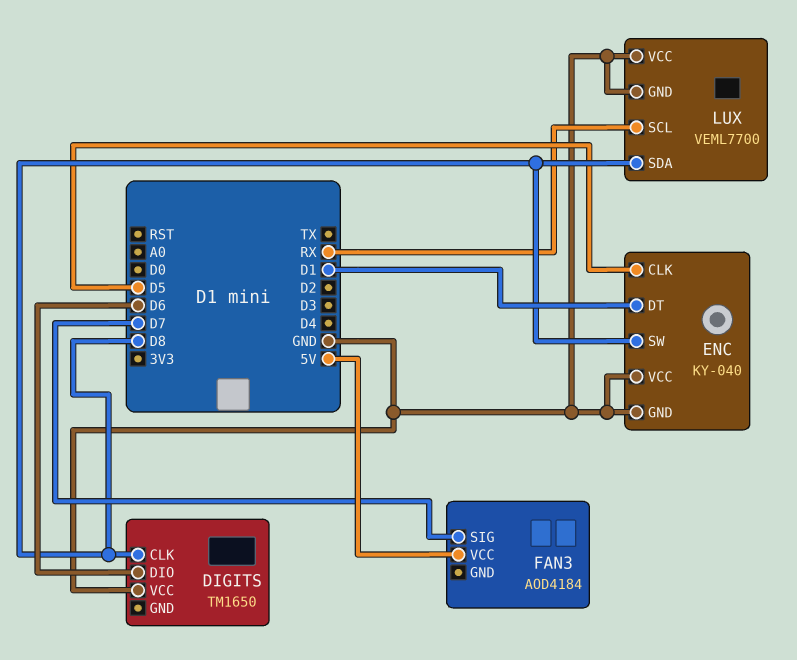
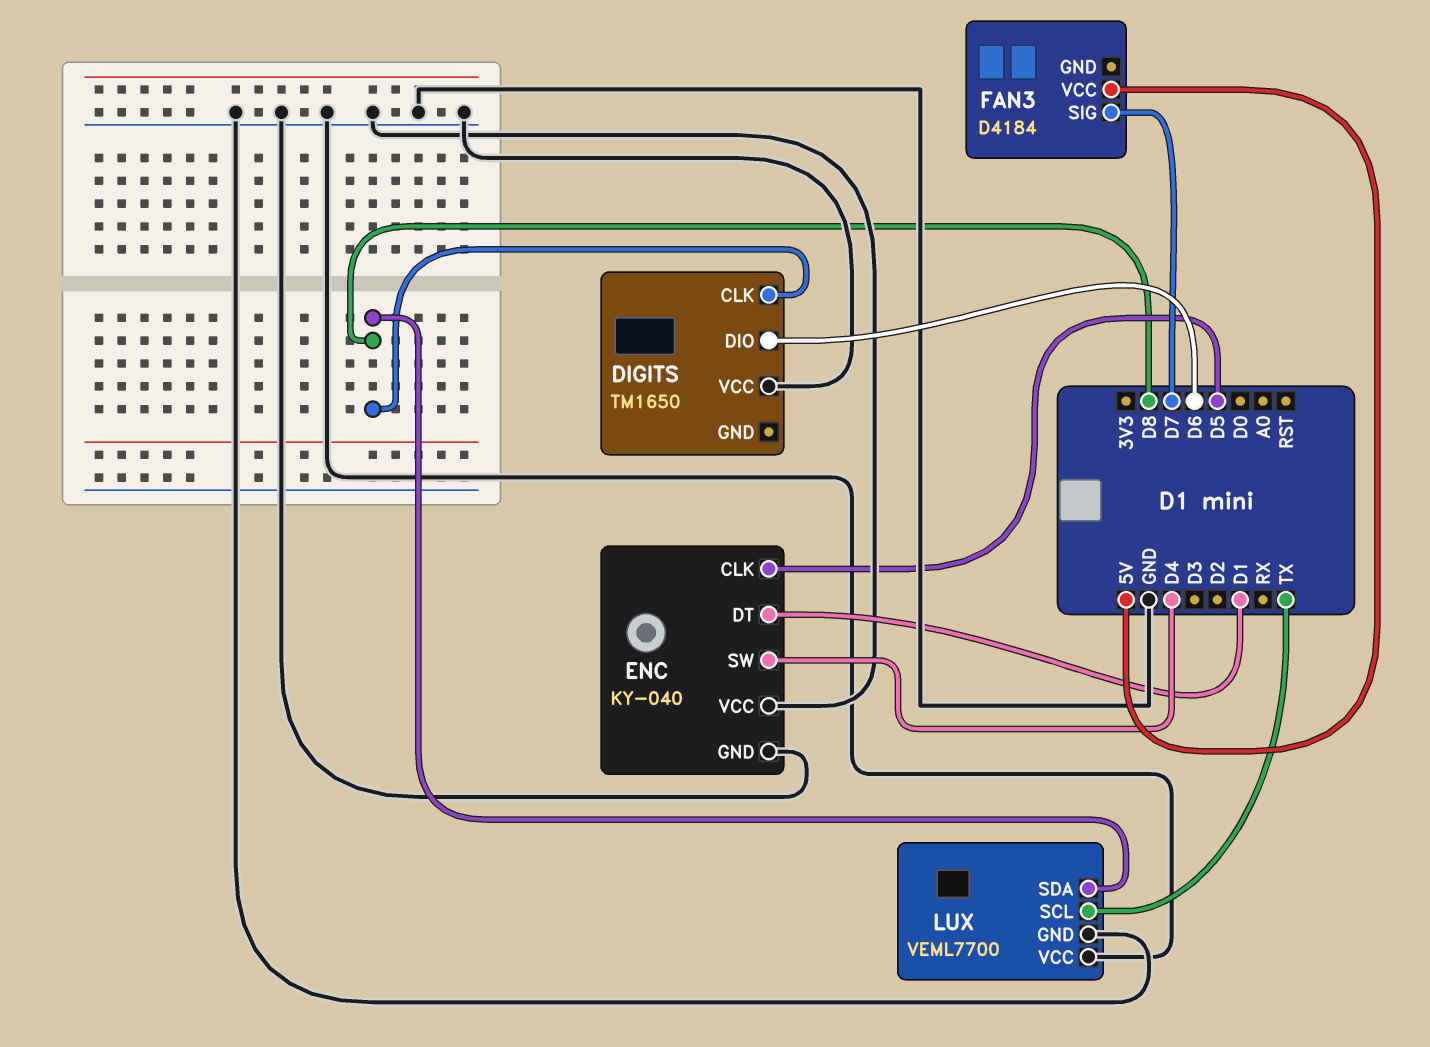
ENC pin SW: D8 -> D4
FAN3: AOD4184 -> D4184
LUX pin SCL: RX -> TX

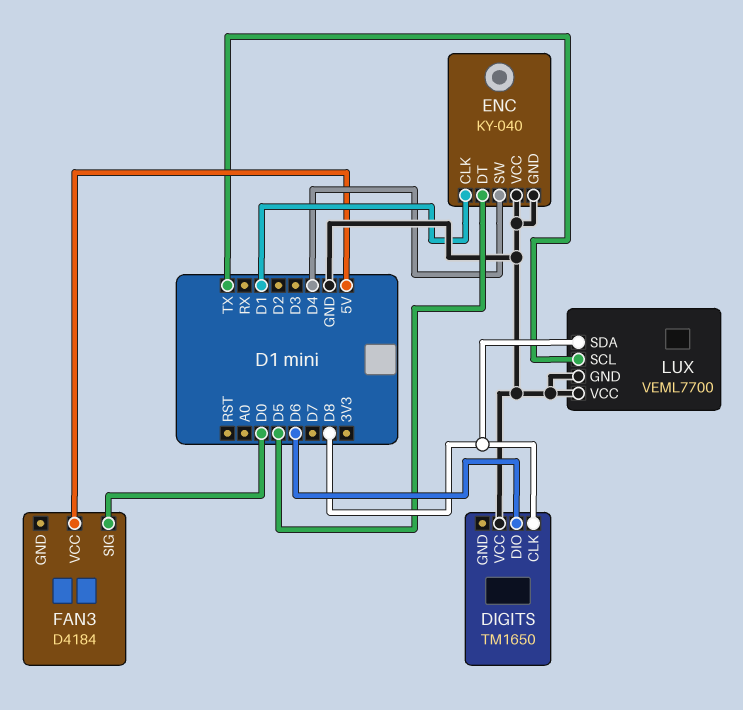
ENC pin CLK: D5 -> D1
ENC pin DT: D1 -> D5
FAN3 pin SIG: D7 -> D0

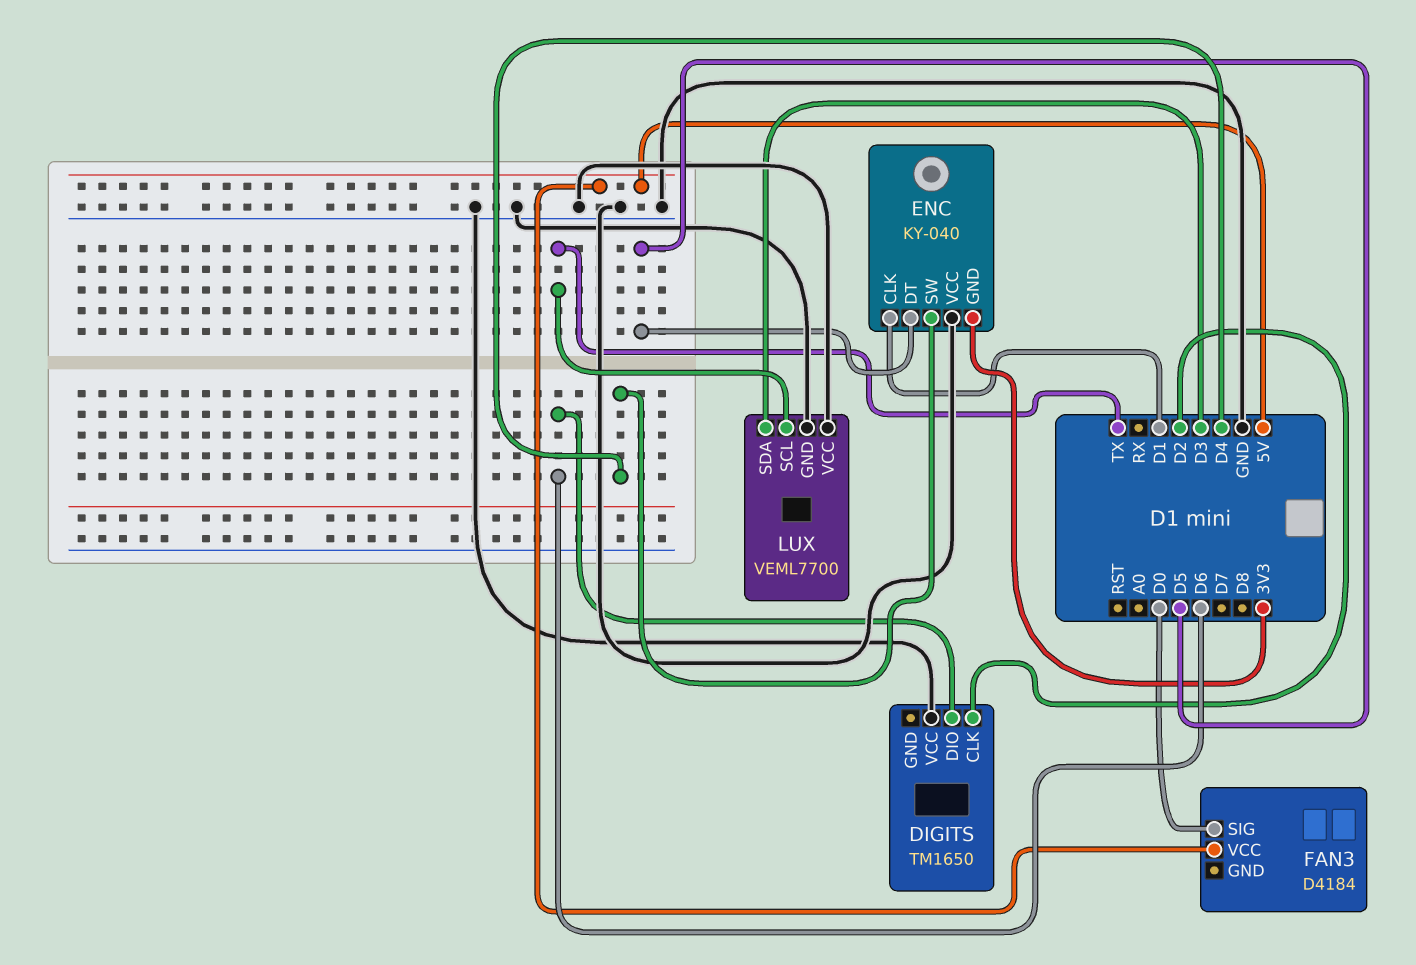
DIGITS pin CLK: D8 -> D2
ENC pin GND: GND -> 3V3
LUX pin SDA: D8 -> D3

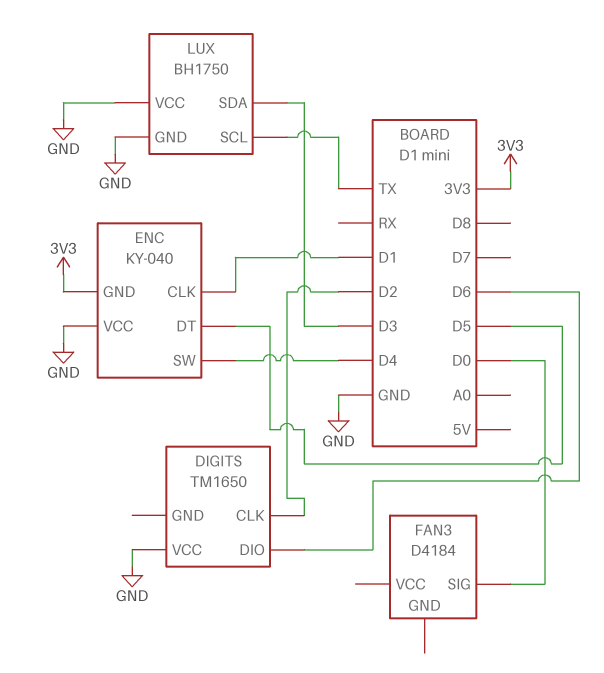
FAN3 pin VCC: 5V -> none
LUX: VEML7700 -> BH1750

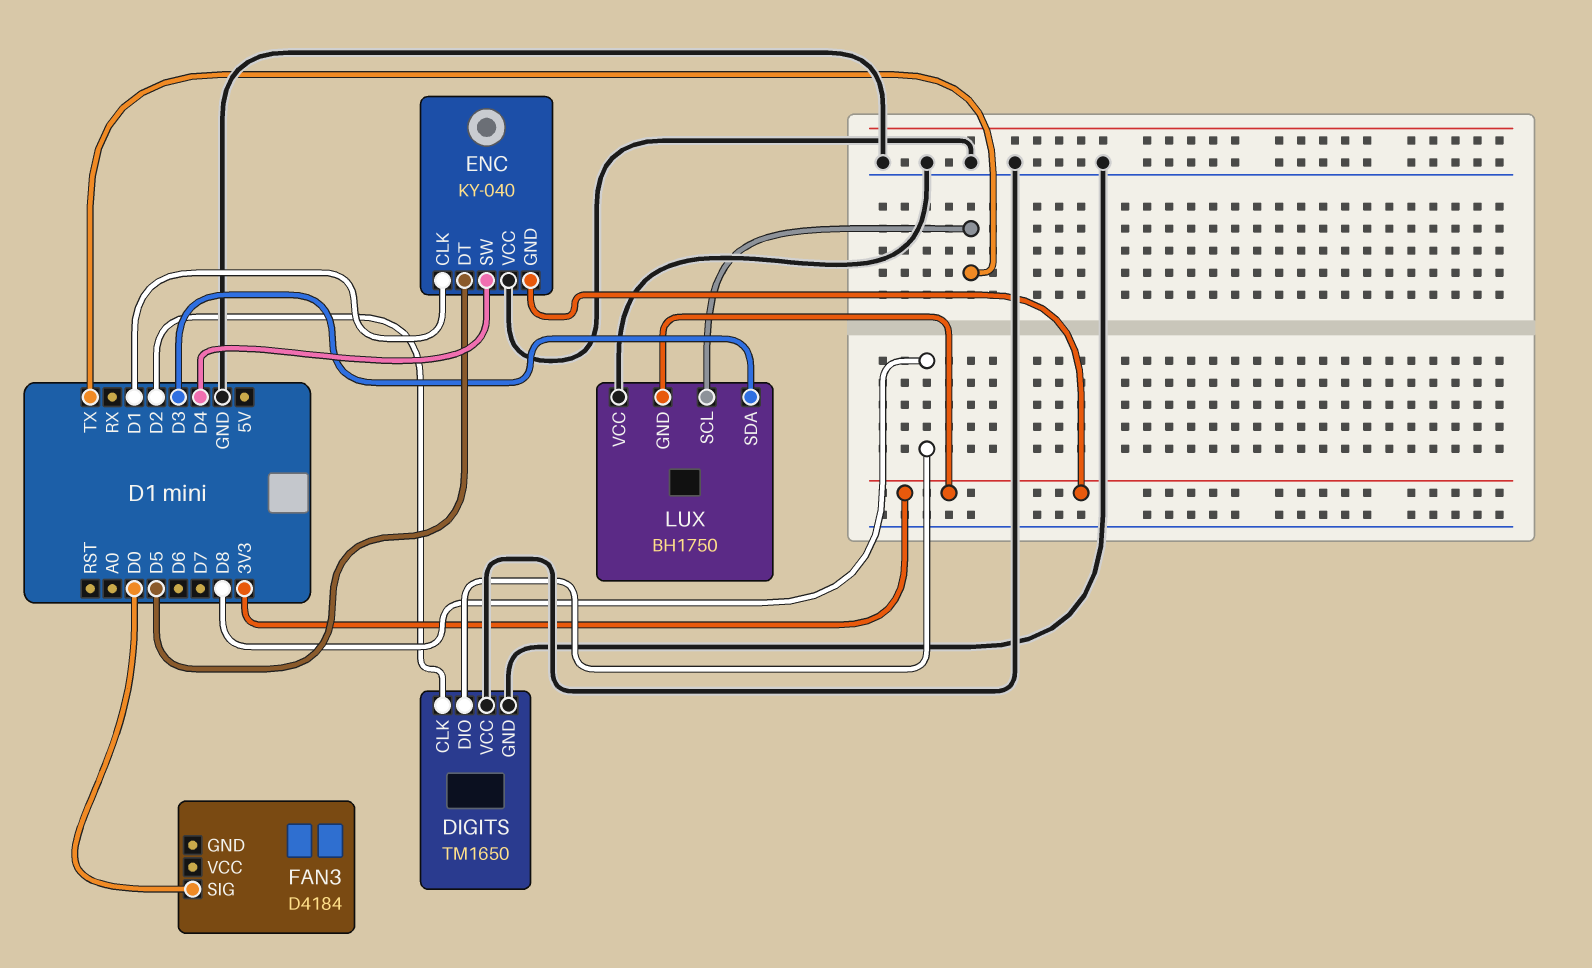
DIGITS pin DIO: D6 -> D8
DIGITS pin GND: none -> GND
LUX pin GND: GND -> 3V3

